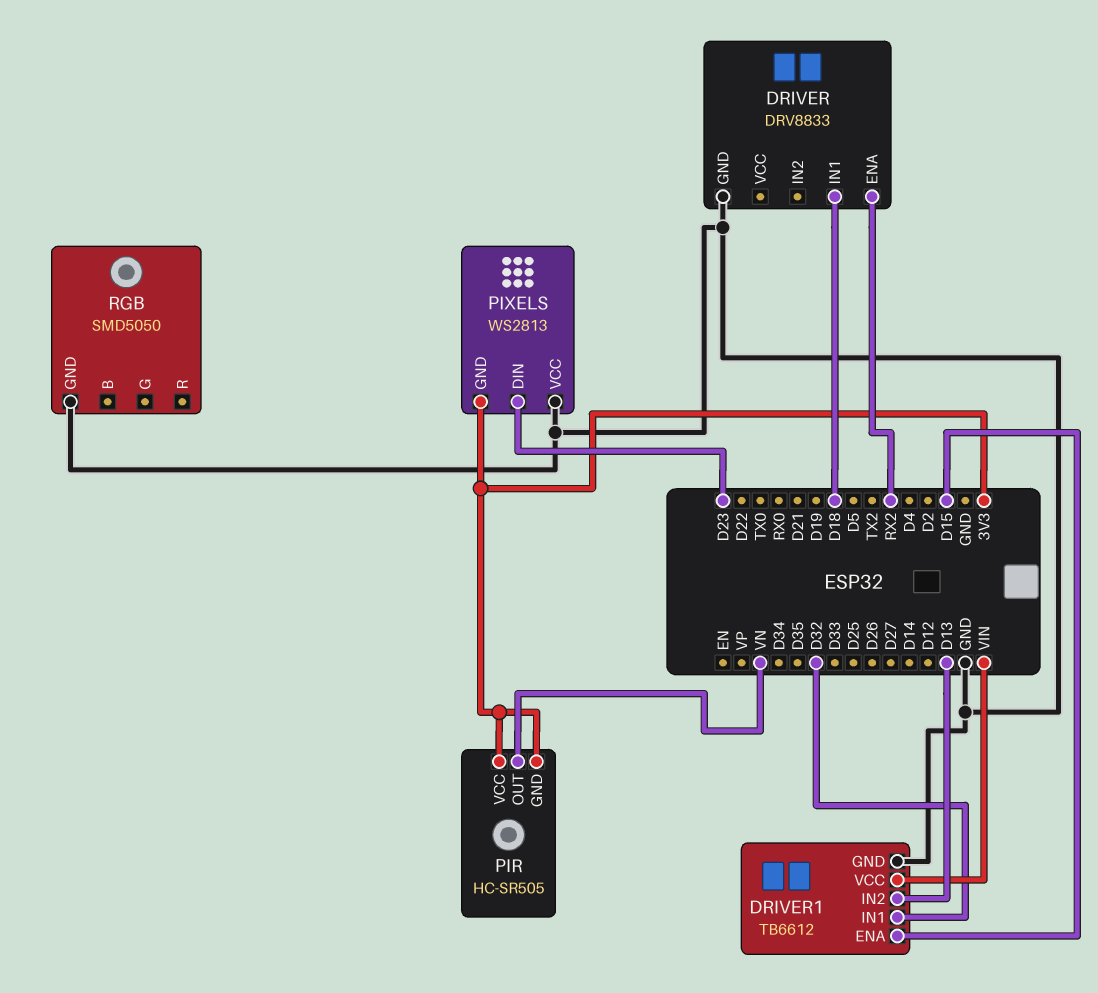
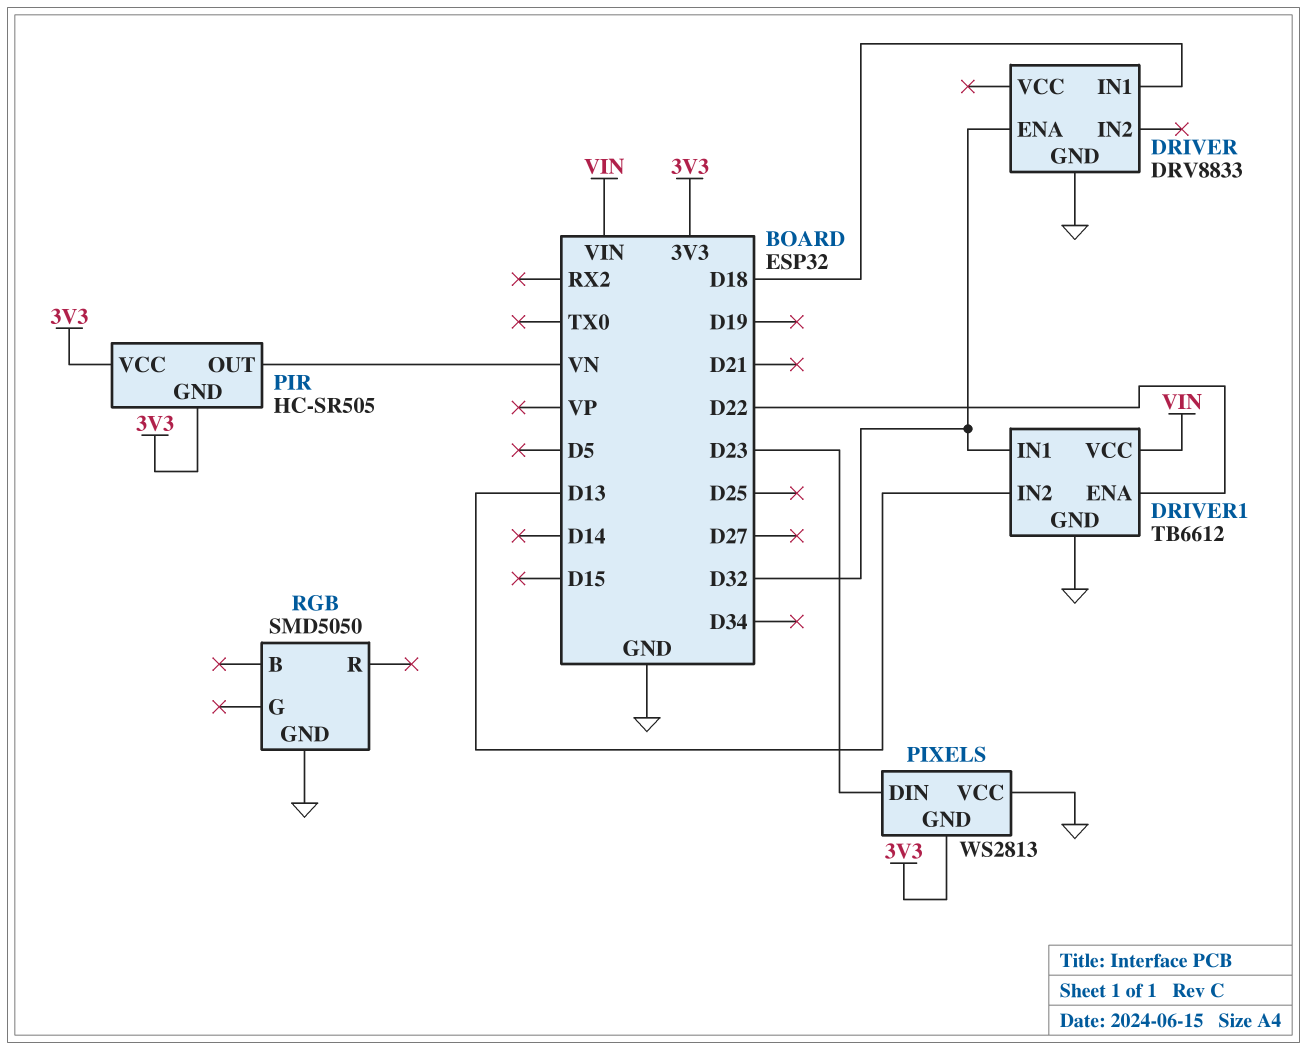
DRIVER pin ENA: RX2 -> D32
DRIVER1 pin ENA: D15 -> D22

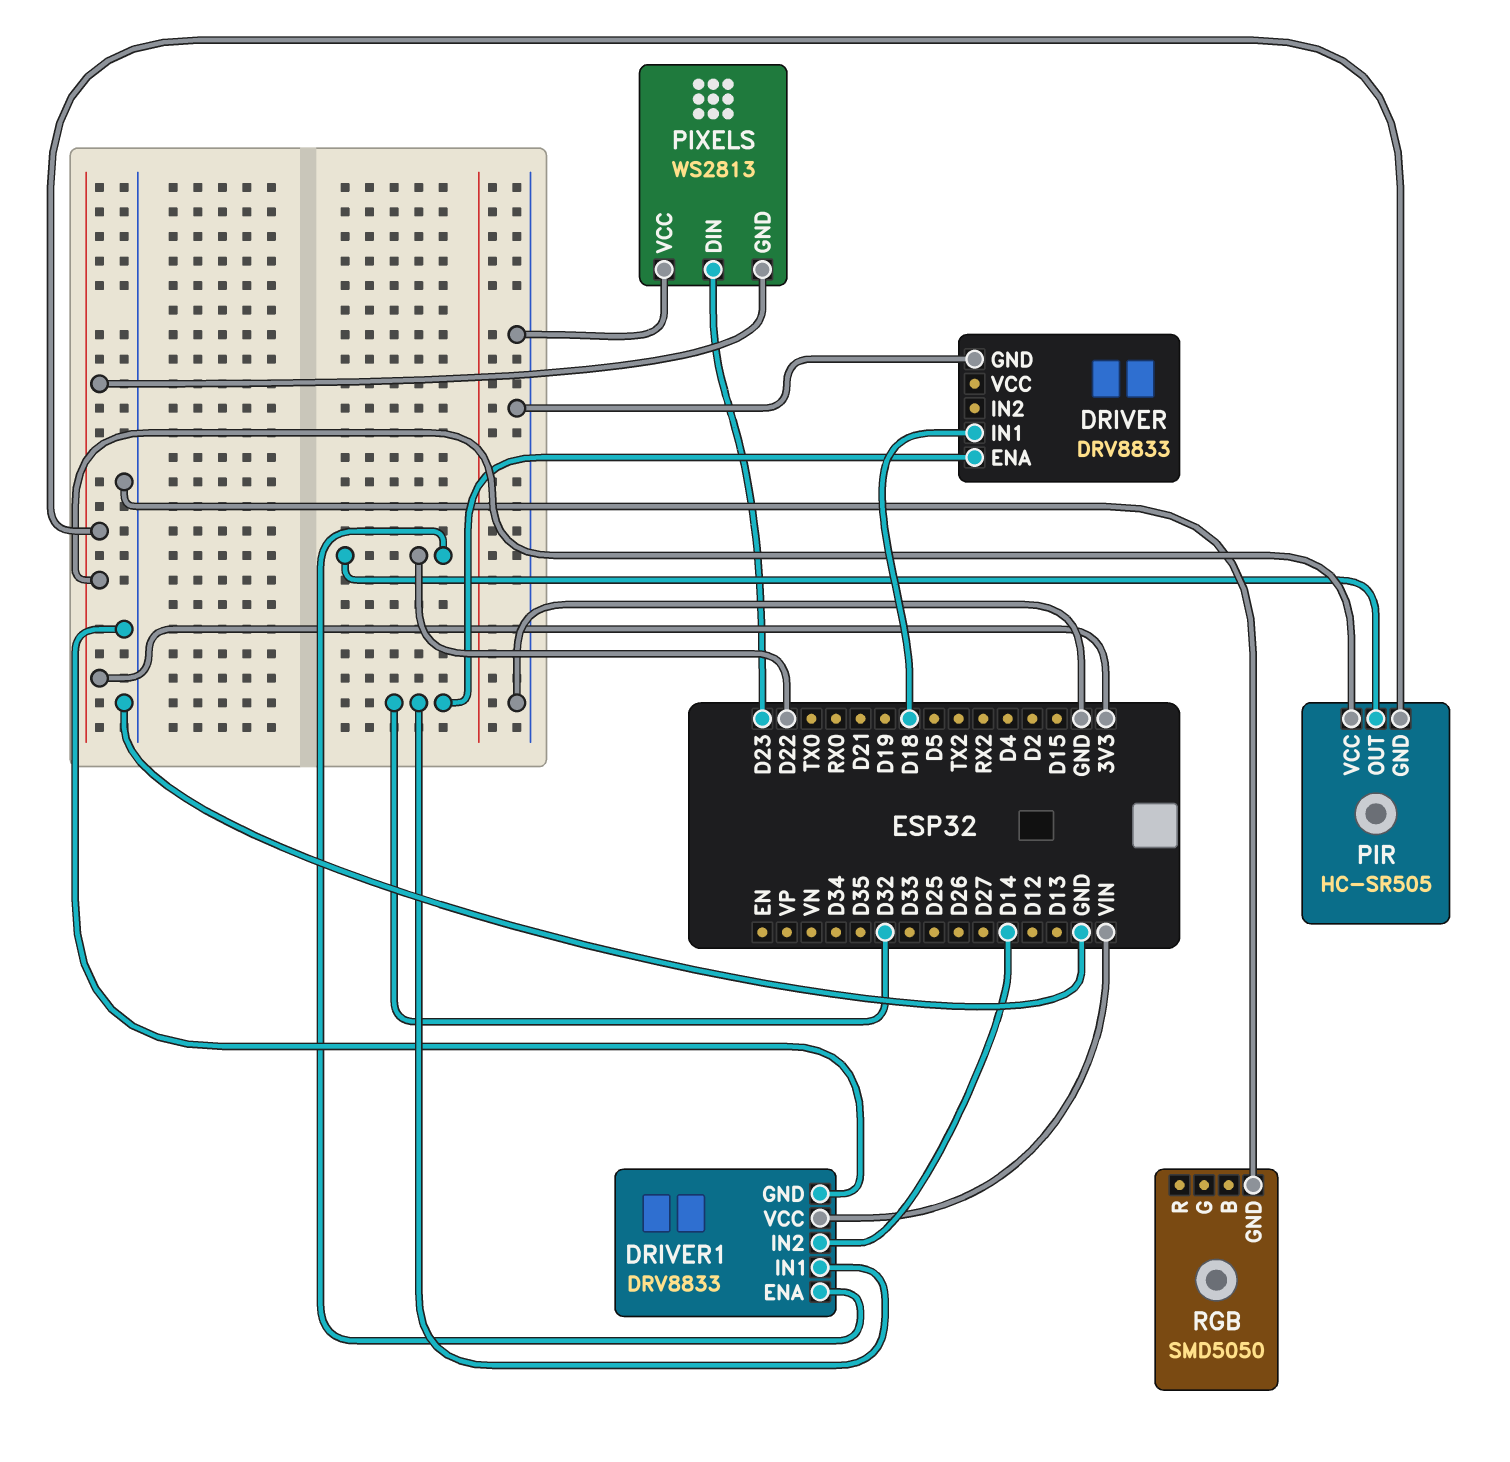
DRIVER1: TB6612 -> DRV8833
DRIVER1 pin IN2: D13 -> D14
PIR pin OUT: VN -> D22

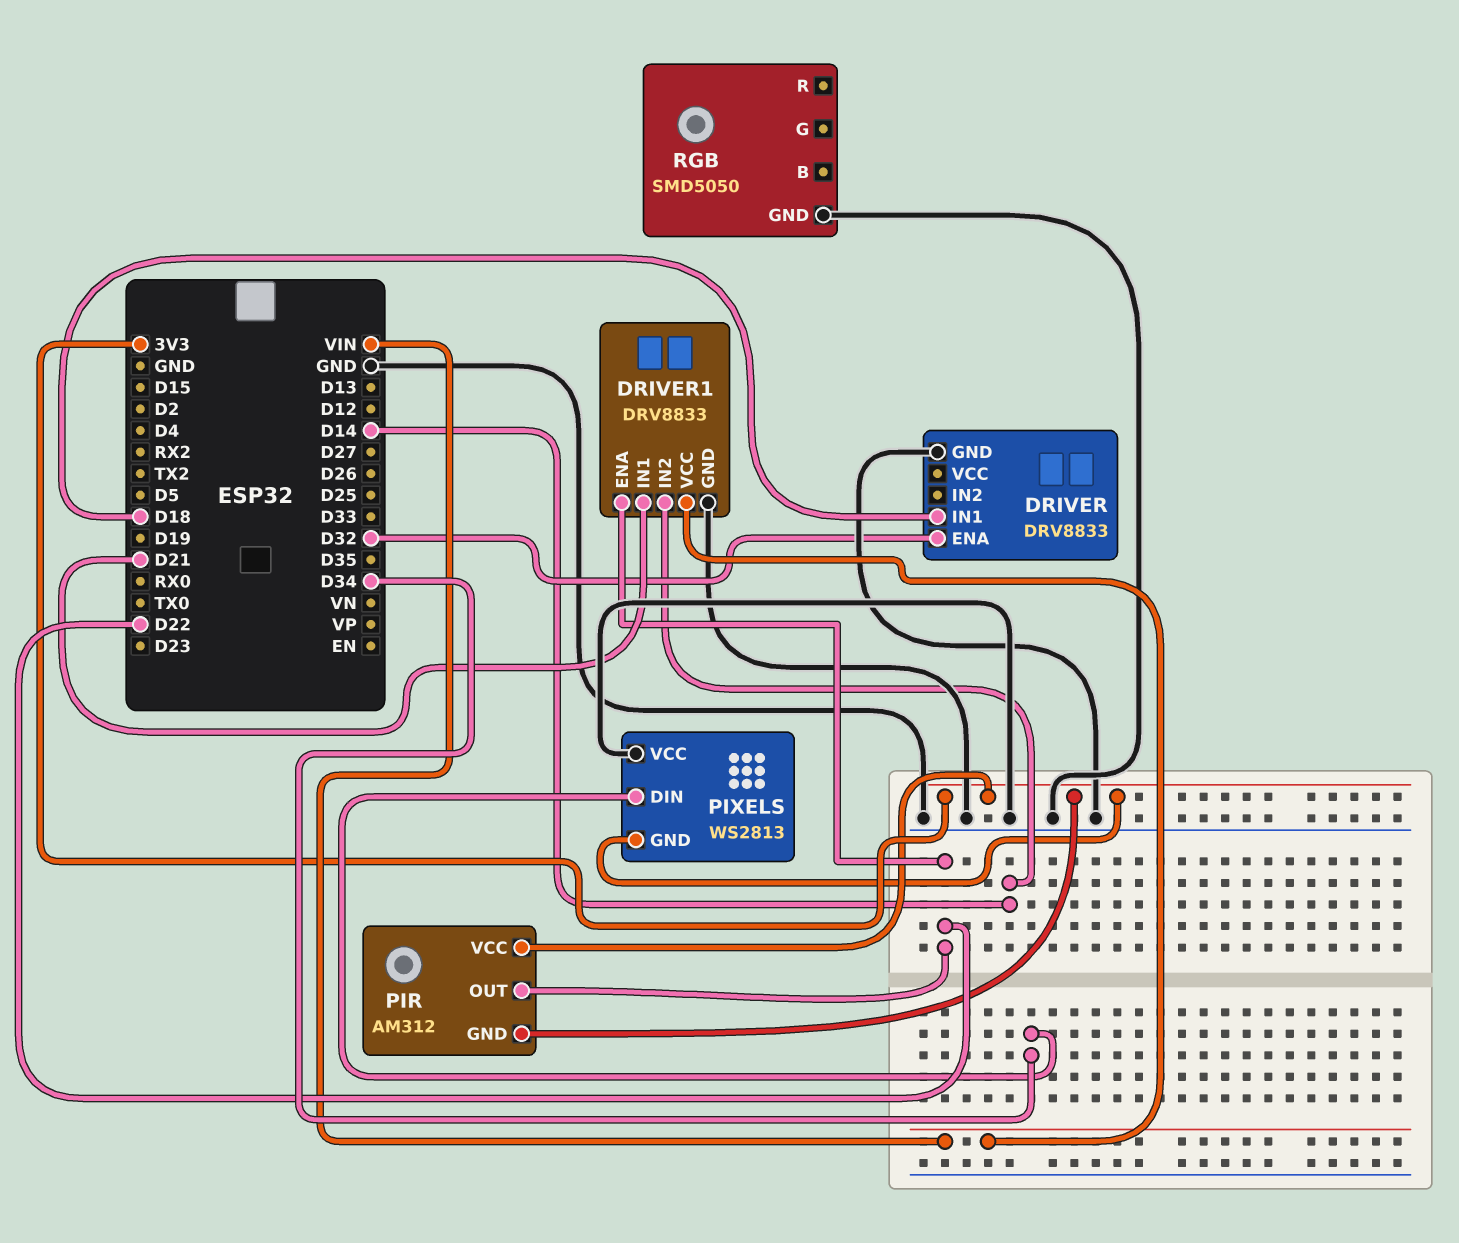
DRIVER1 pin IN1: D32 -> D21
PIR: HC-SR505 -> AM312
PIXELS pin DIN: D23 -> D34

